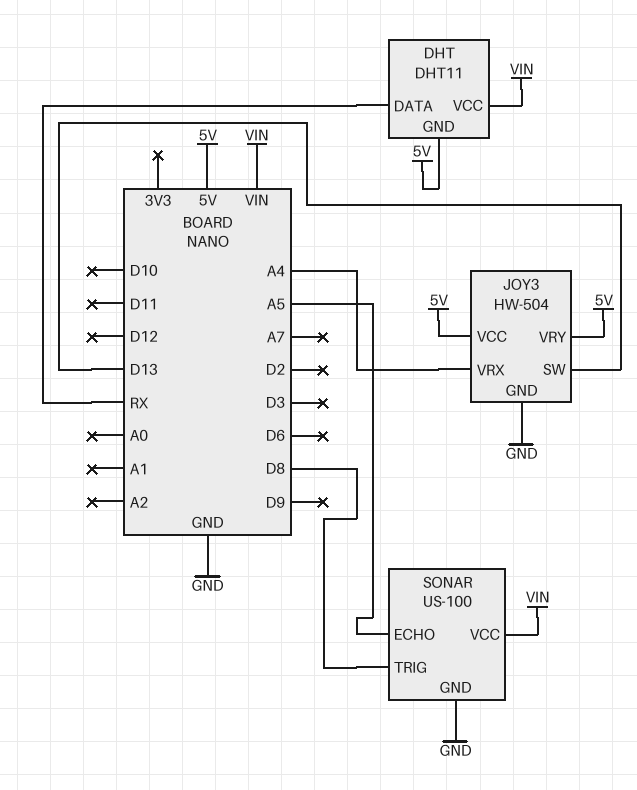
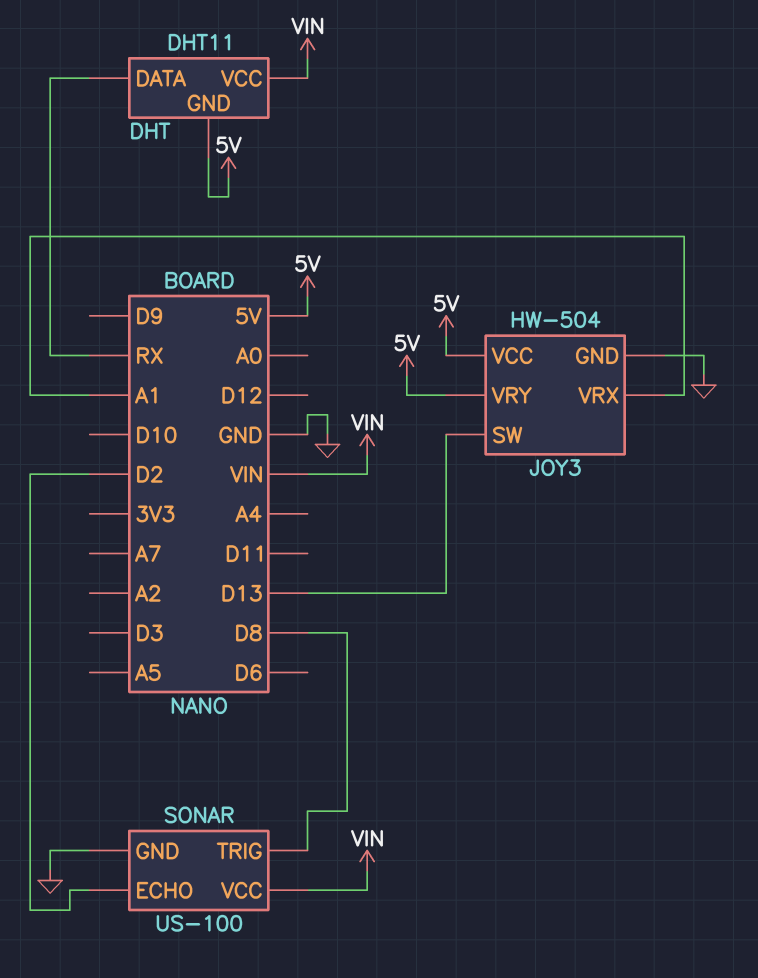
JOY3 pin VRX: A4 -> A1
SONAR pin ECHO: A5 -> D2

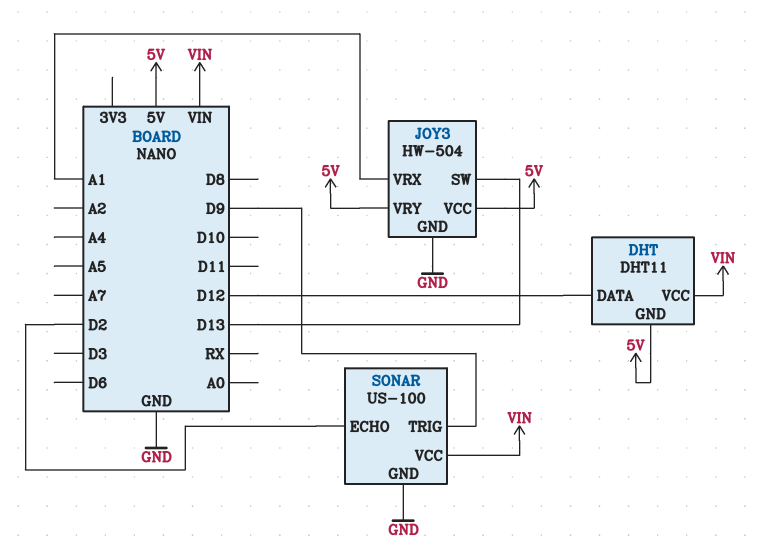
DHT pin DATA: RX -> D12
SONAR pin TRIG: D8 -> D9

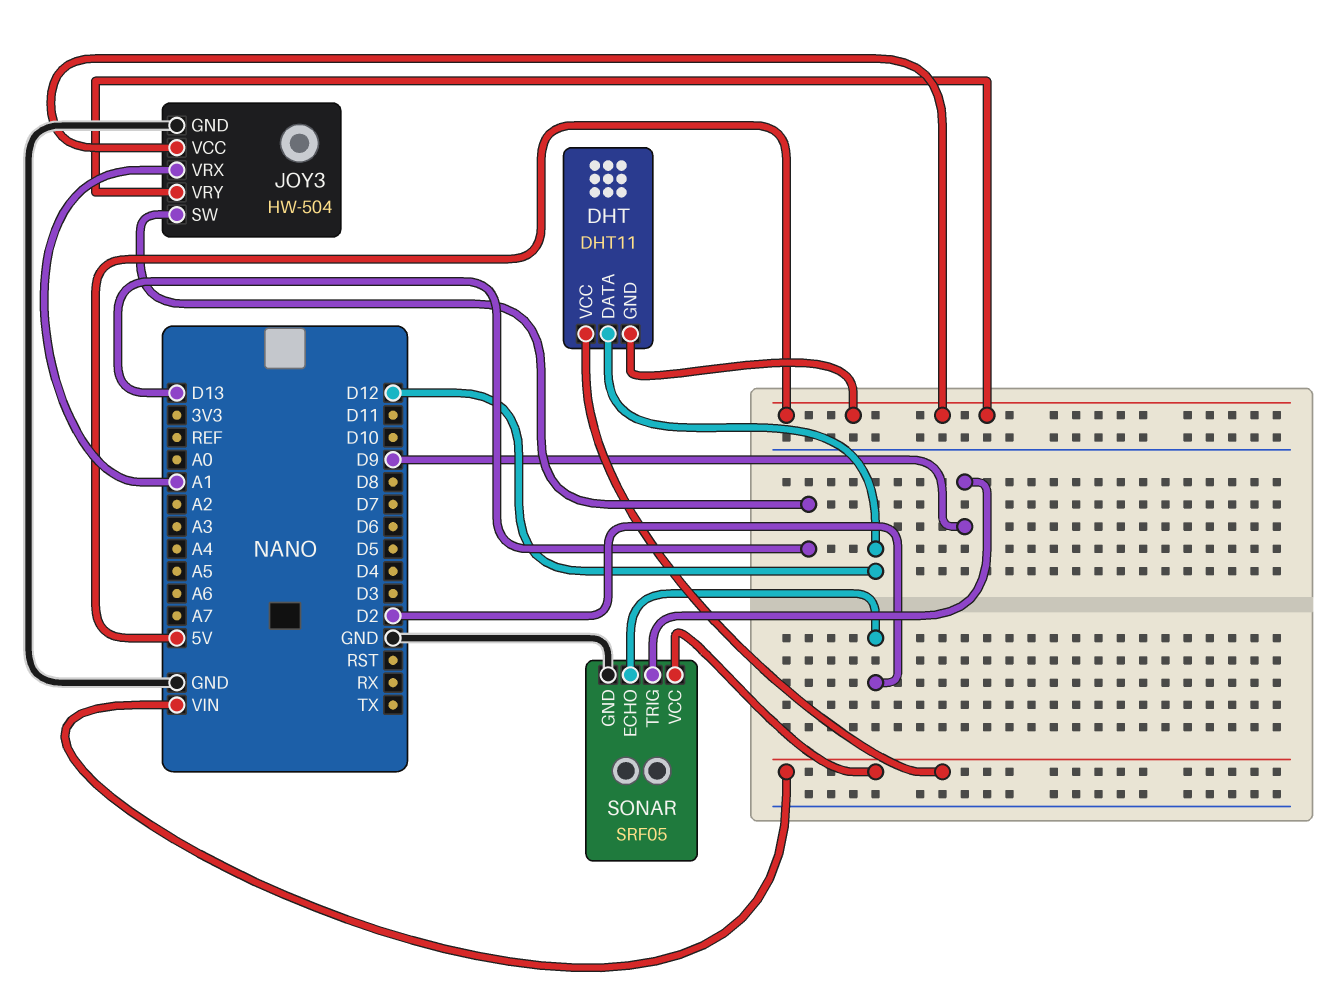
SONAR: US-100 -> SRF05

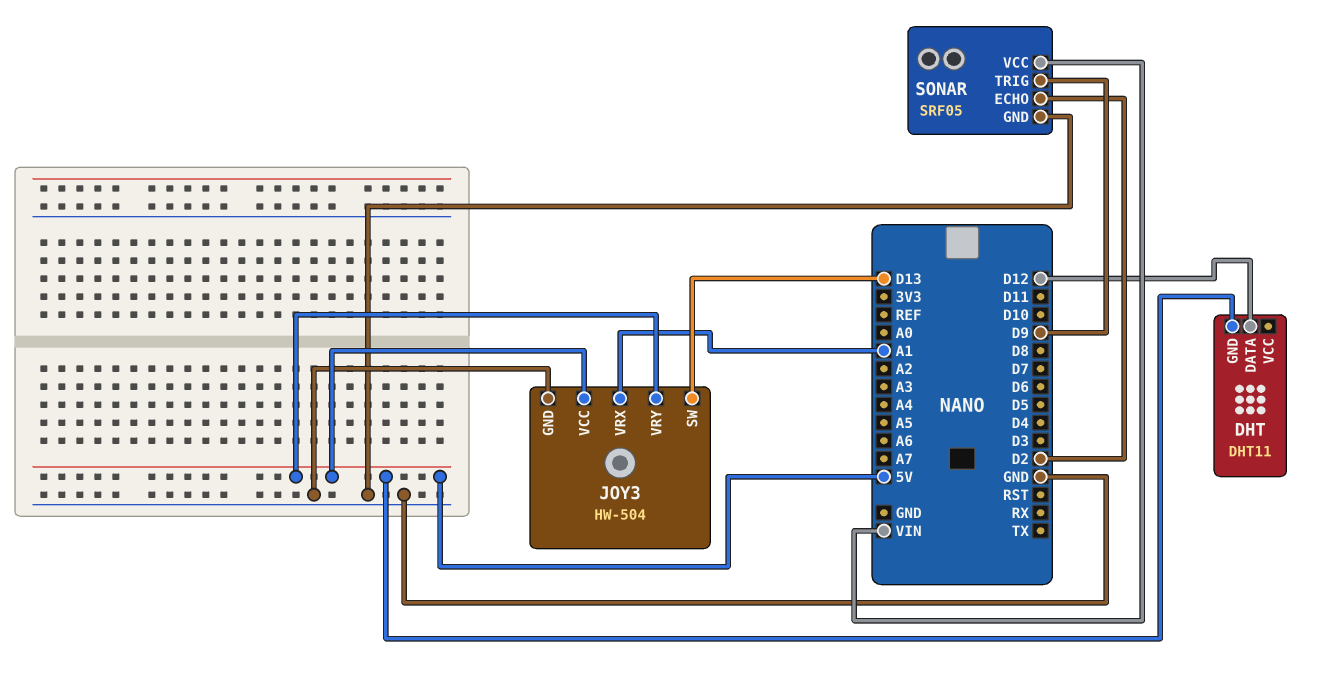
DHT pin VCC: VIN -> none

